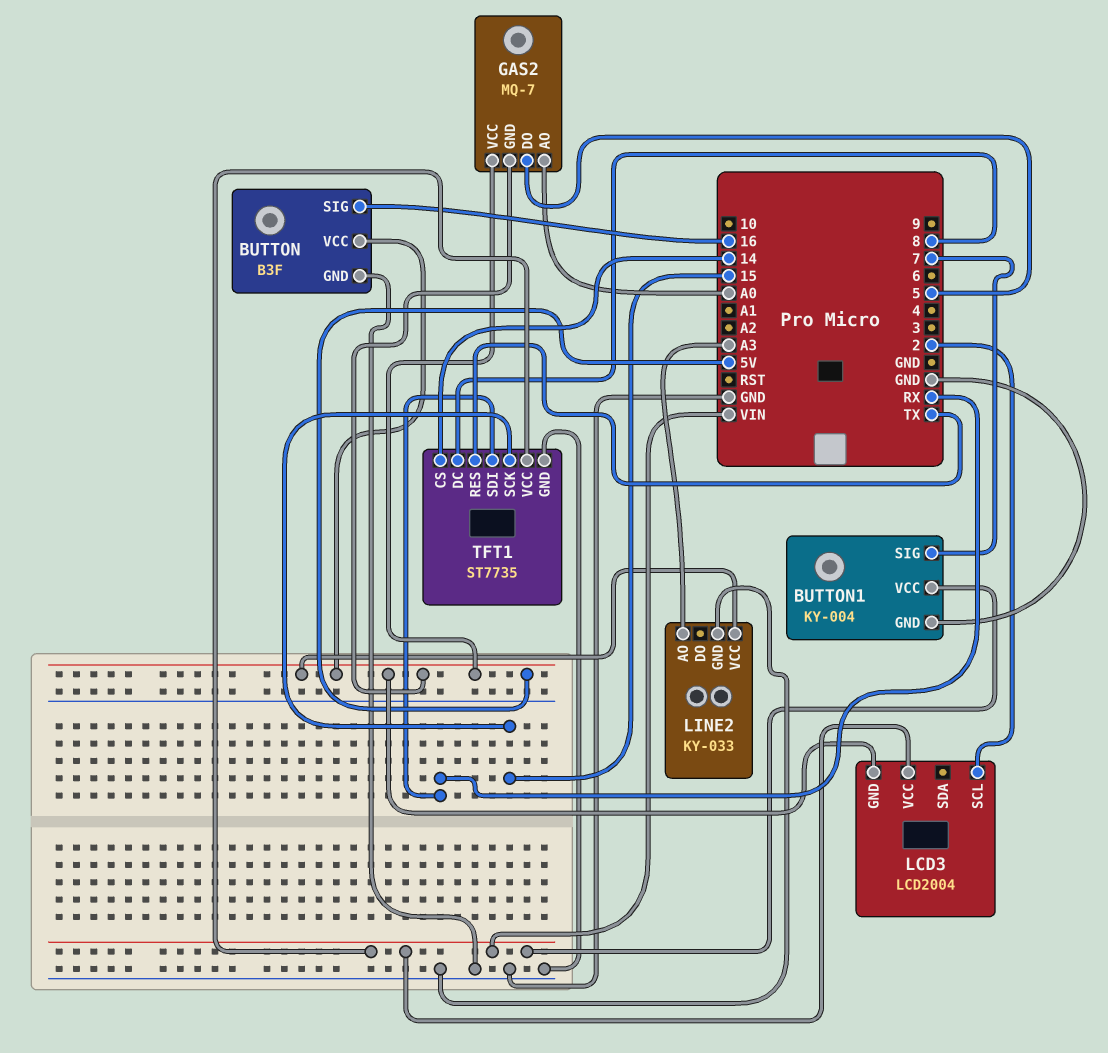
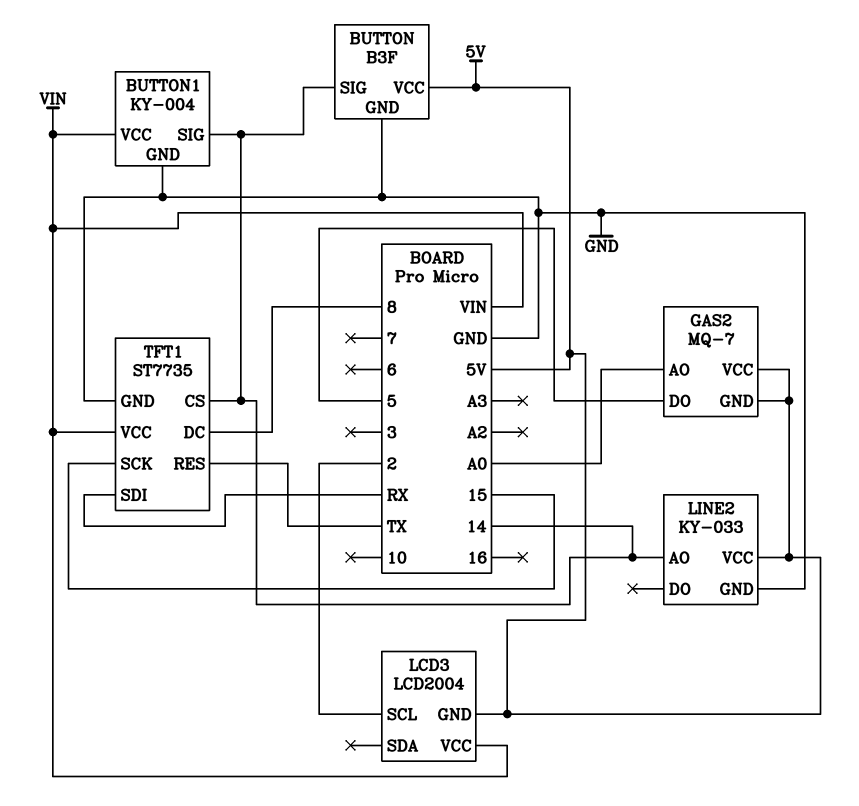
BUTTON pin SIG: 16 -> 14
BUTTON1 pin SIG: 7 -> 14
LINE2 pin AO: A3 -> 14

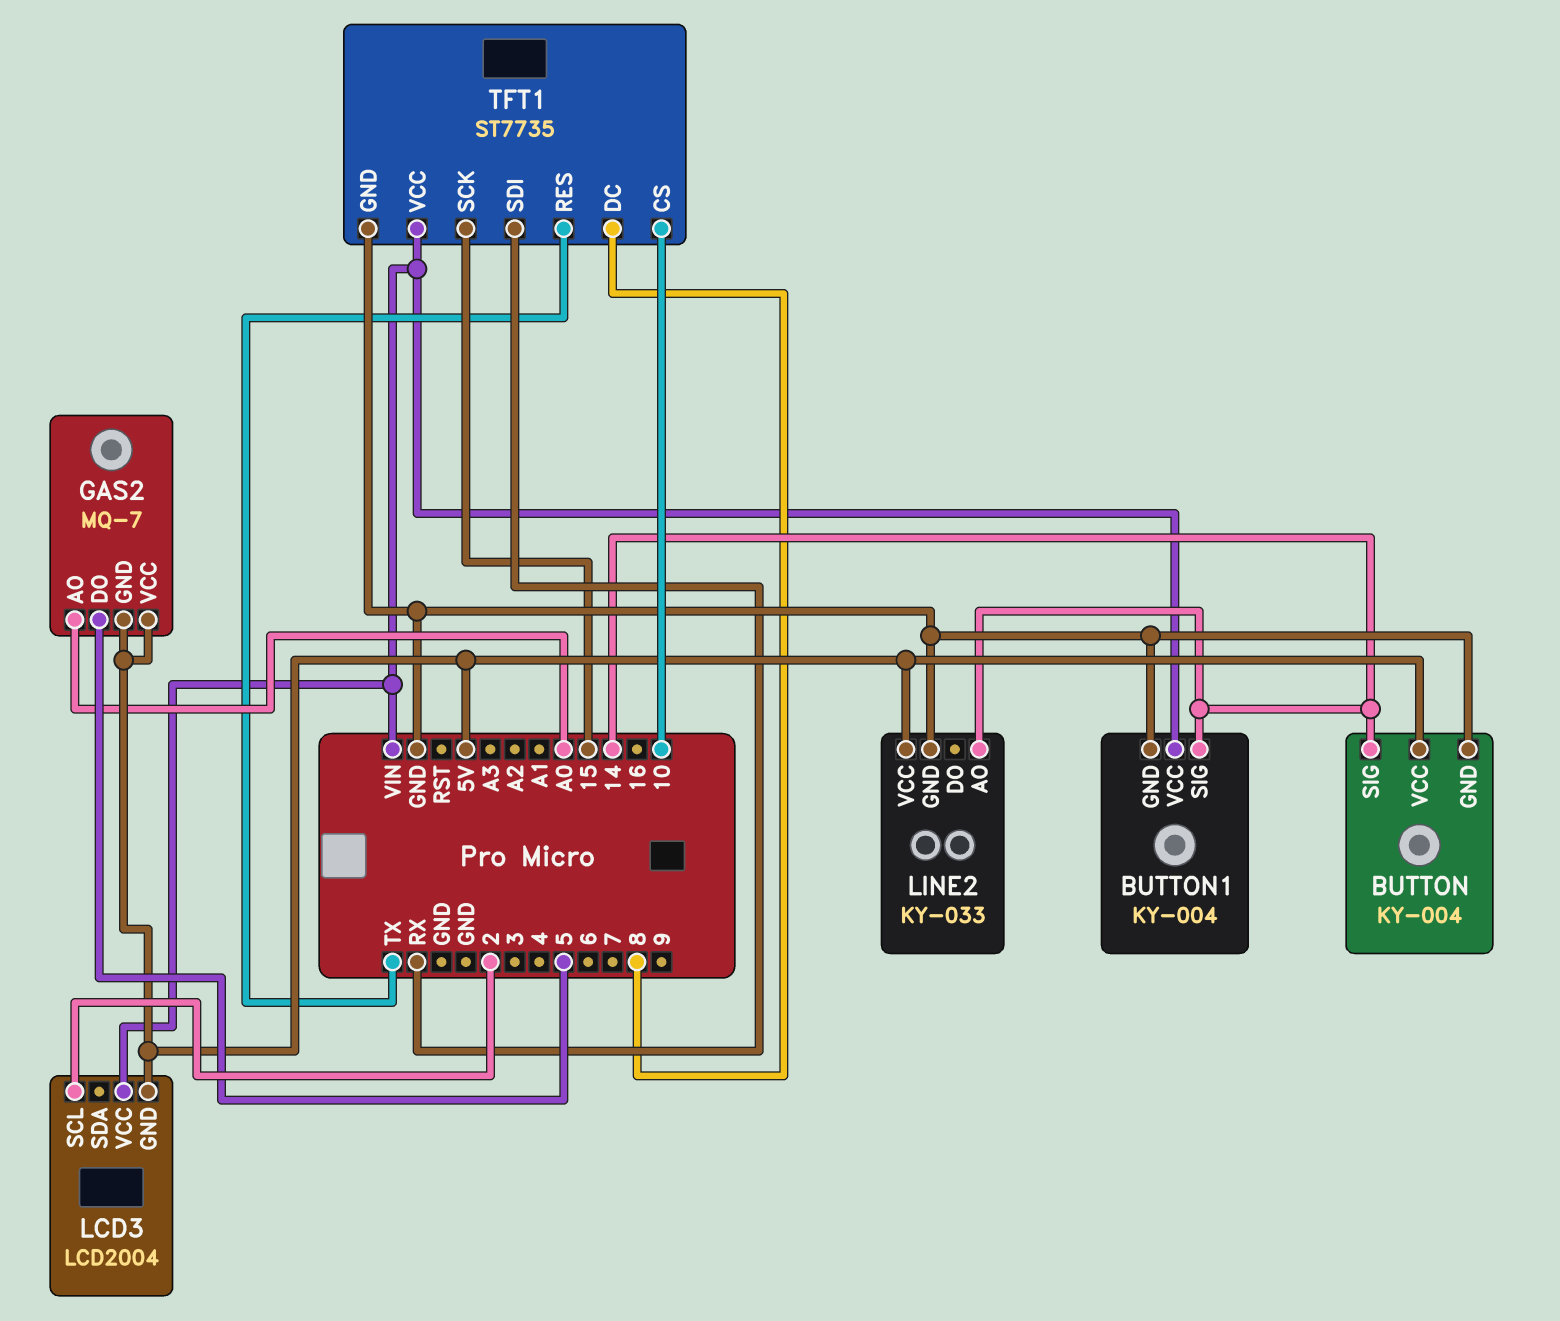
BUTTON: B3F -> KY-004
TFT1 pin CS: 14 -> 10

